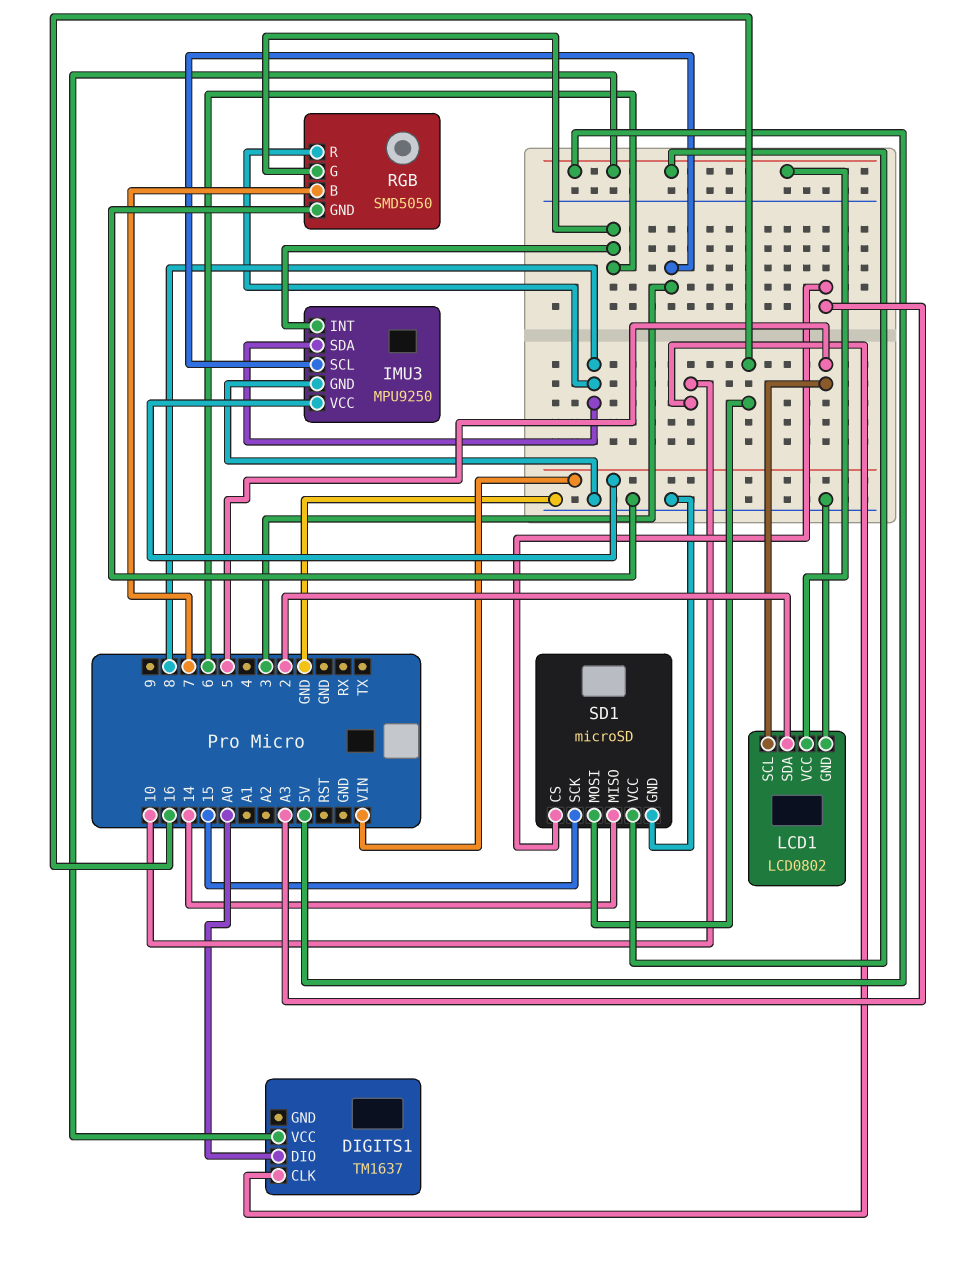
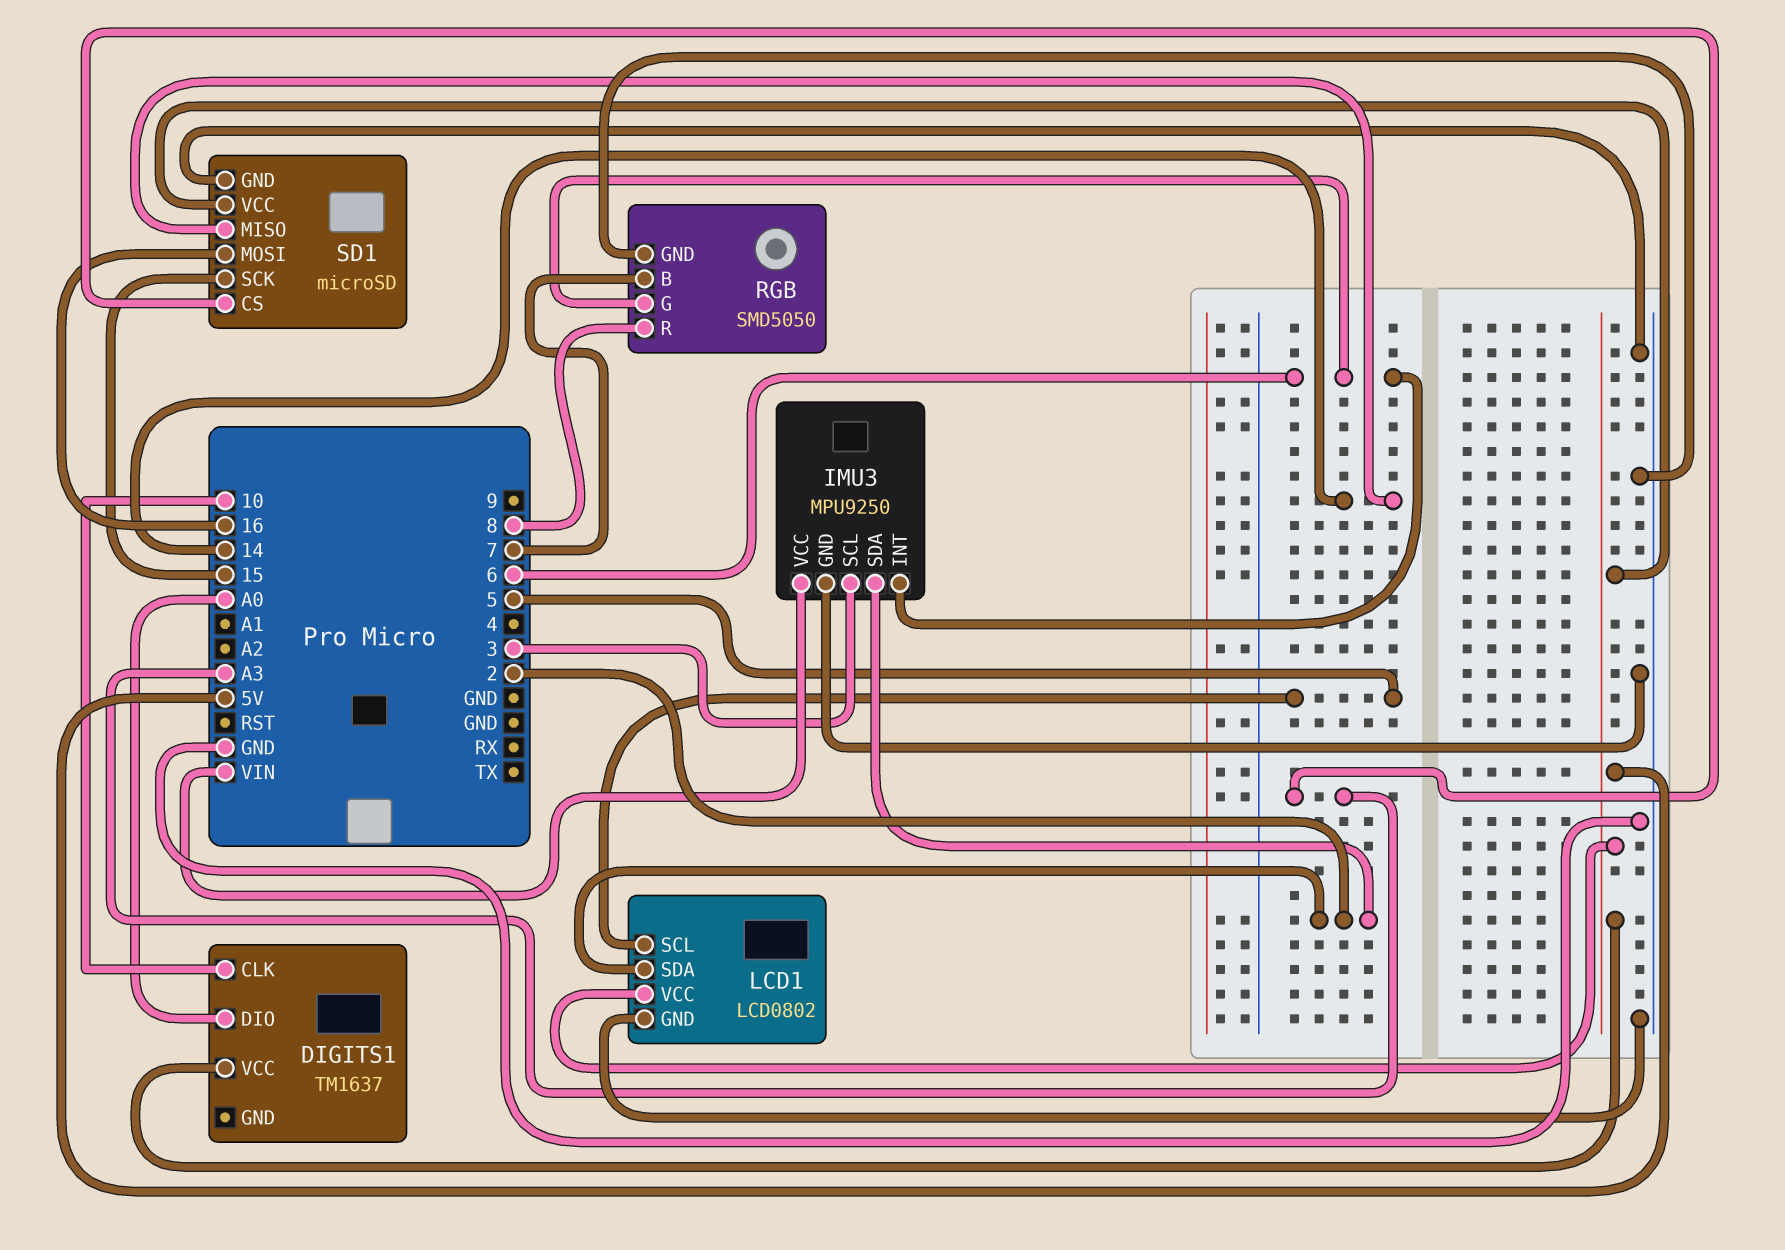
IMU3 pin SDA: 8 -> 2

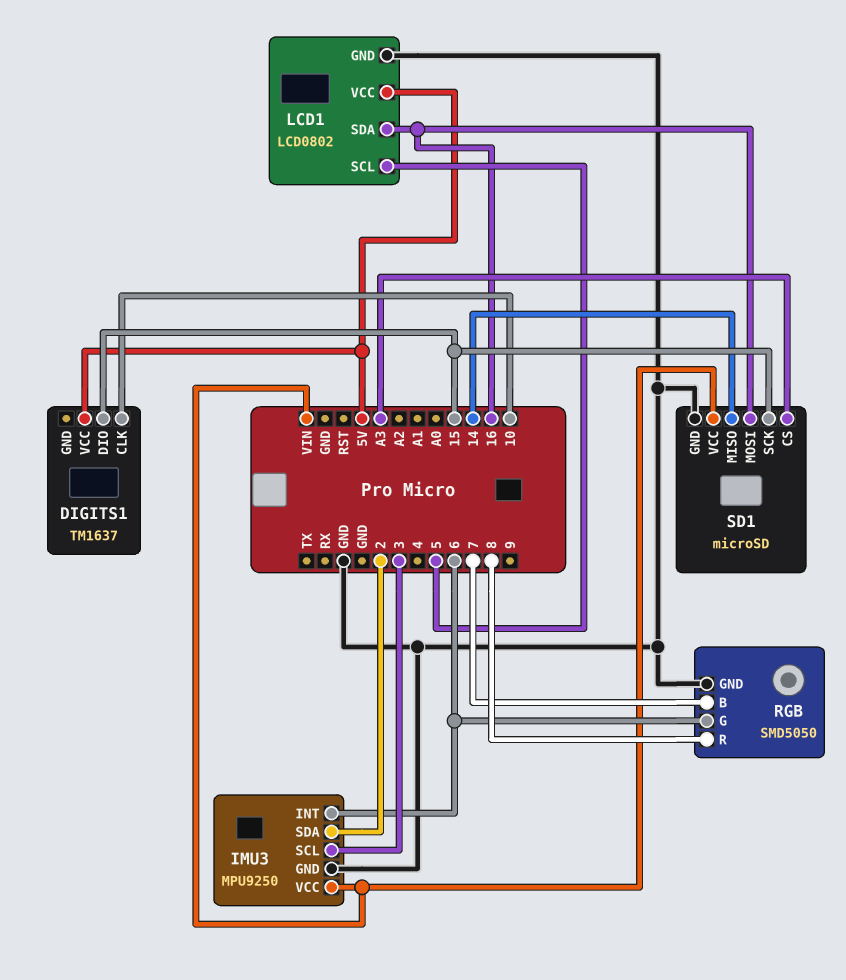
DIGITS1 pin DIO: A0 -> 15
LCD1 pin SDA: 2 -> 16
SD1 pin VCC: 5V -> VIN

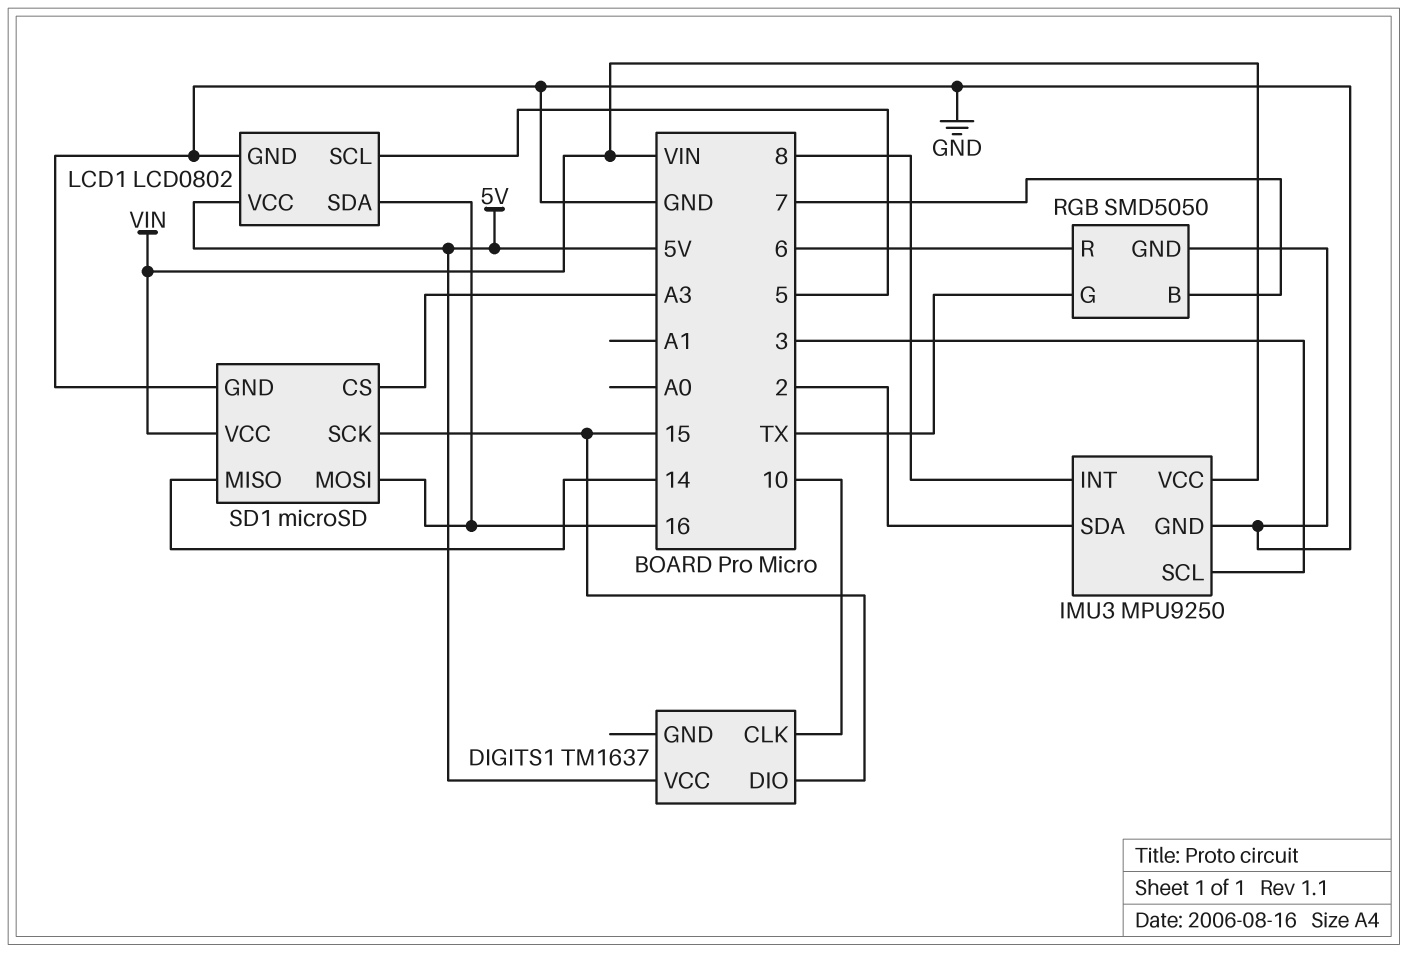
IMU3 pin INT: 6 -> 8
RGB pin G: 6 -> TX
RGB pin R: 8 -> 6

